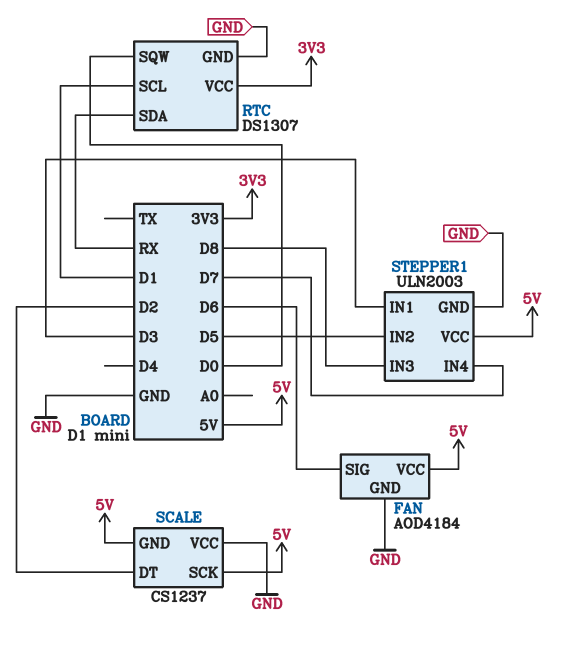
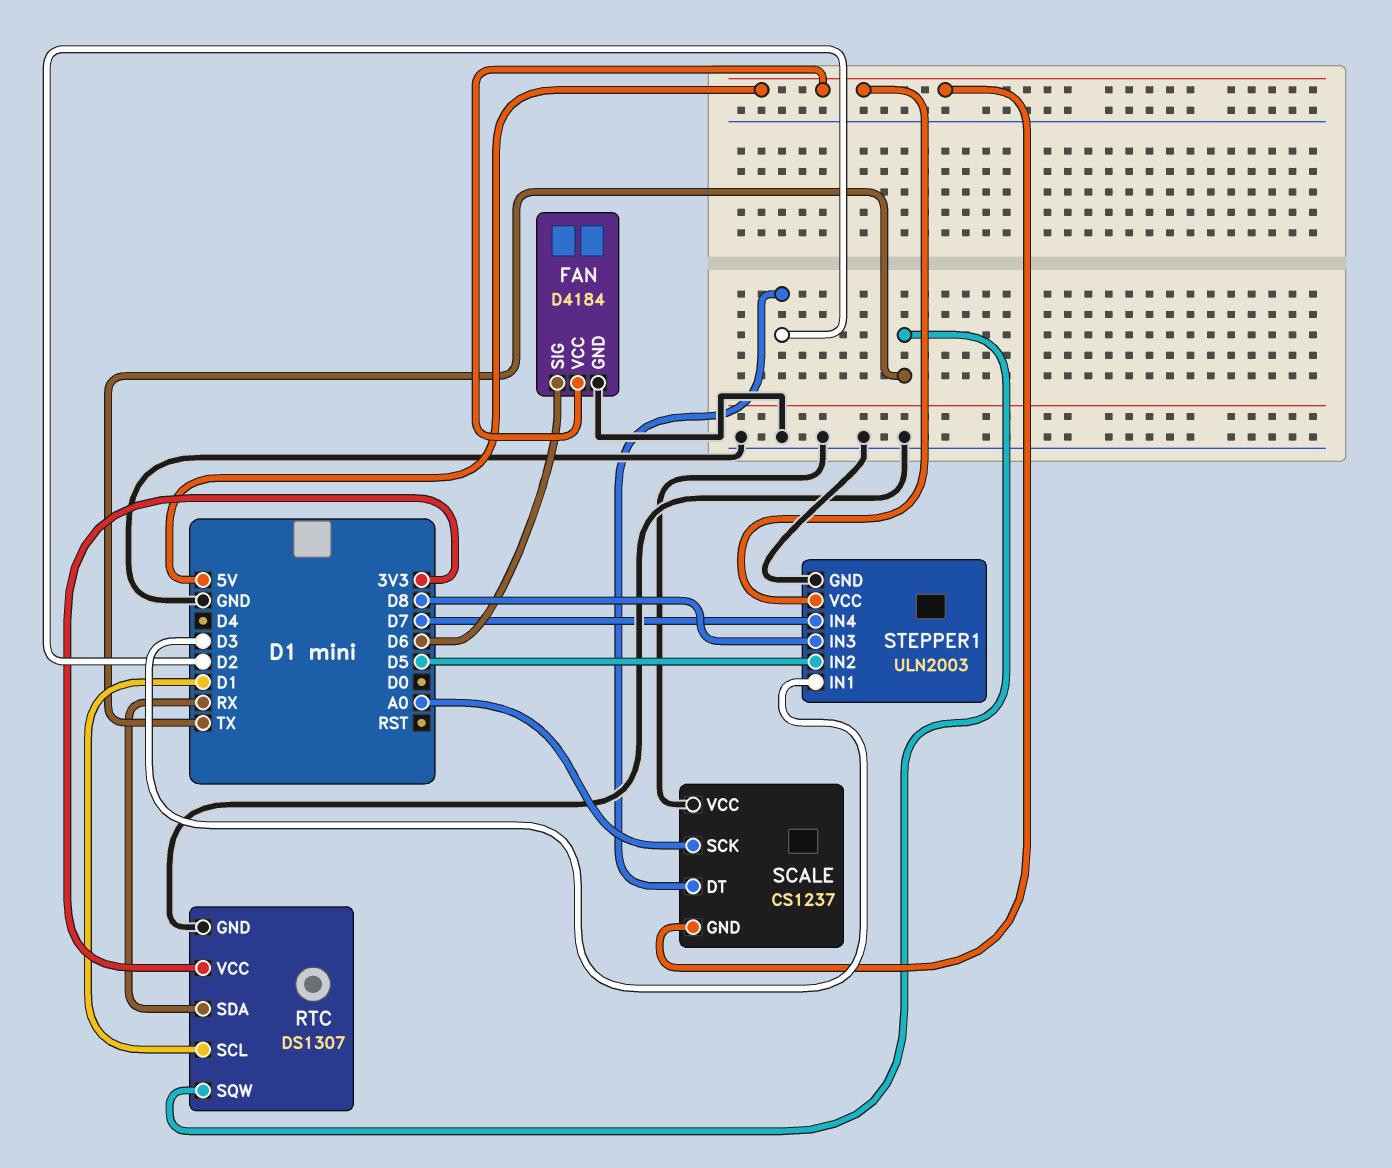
FAN: AOD4184 -> D4184
RTC pin SQW: D0 -> TX
SCALE pin SCK: 5V -> A0

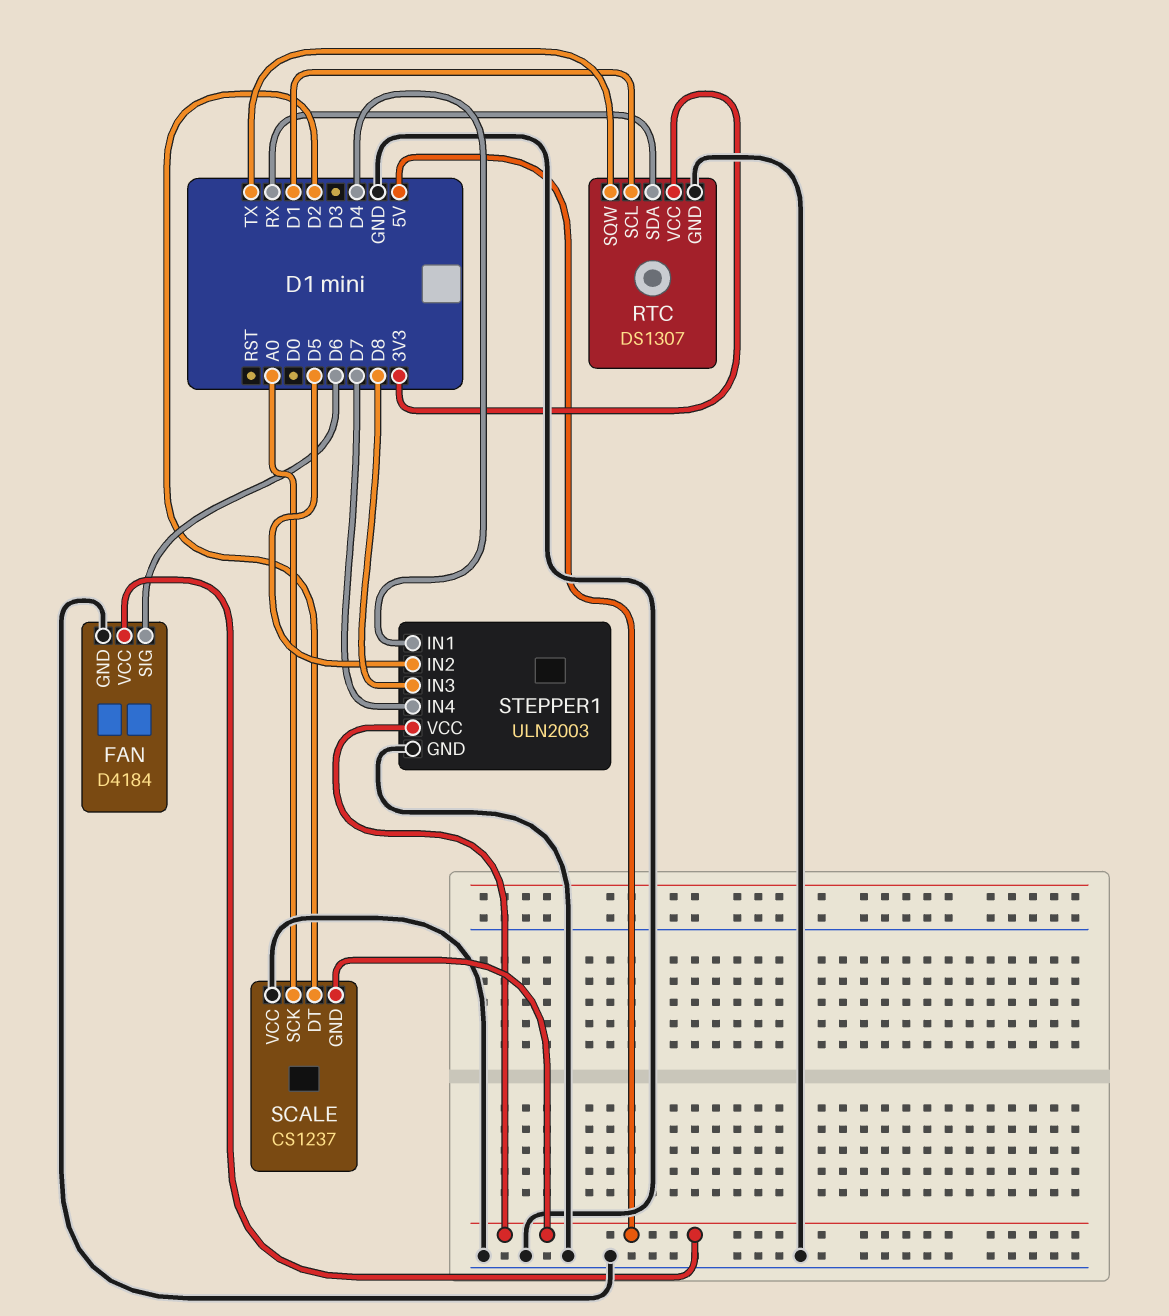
STEPPER1 pin IN1: D3 -> D4

